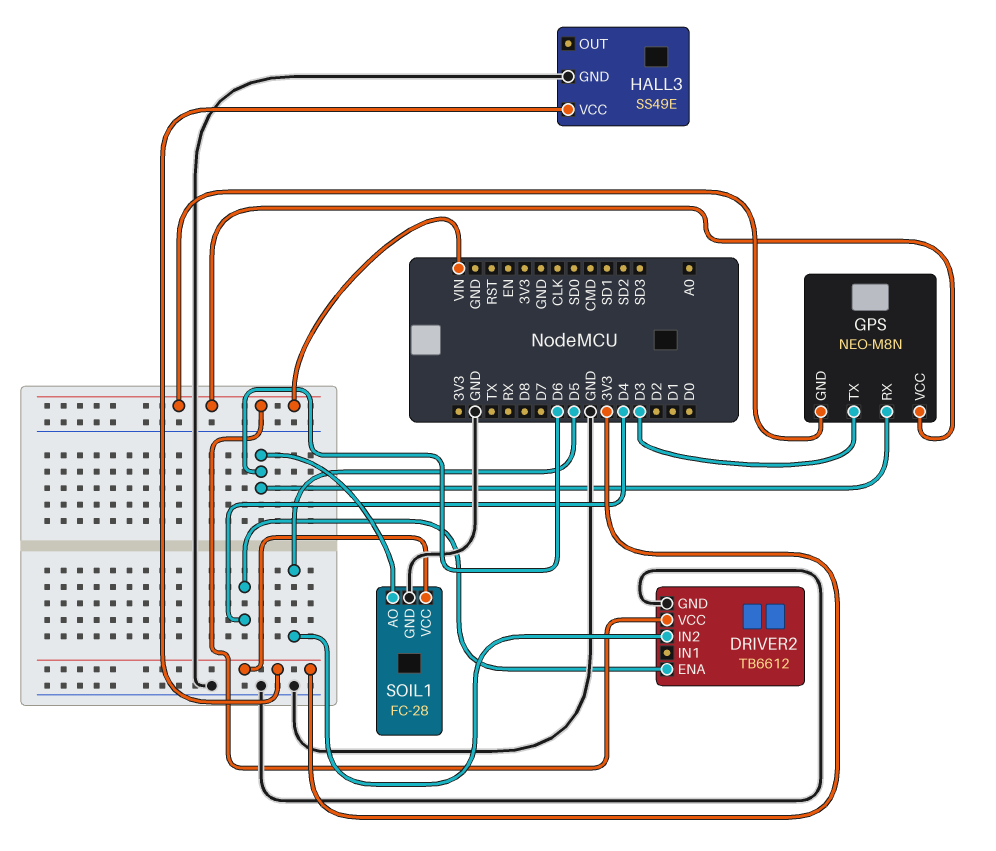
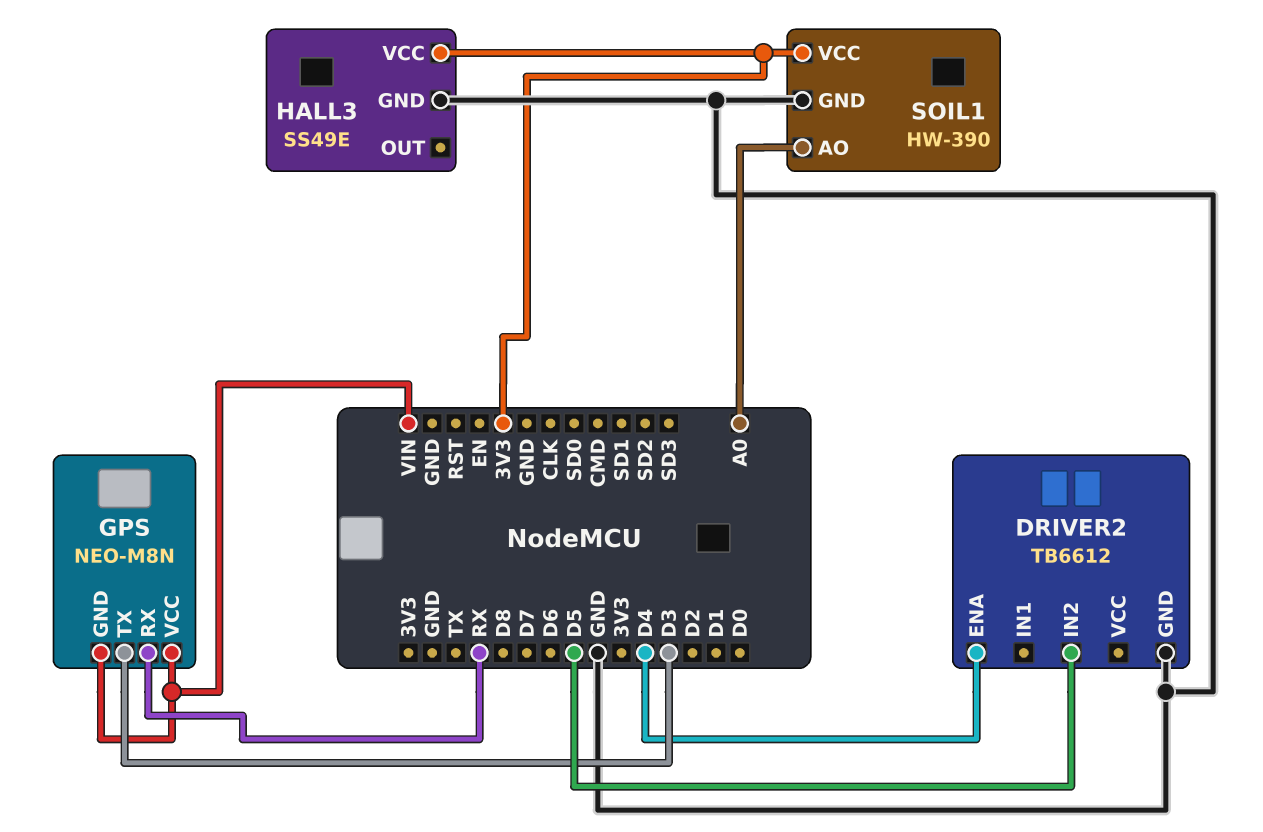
DRIVER2 pin VCC: VIN -> none
GPS pin RX: D6 -> RX
SOIL1: FC-28 -> HW-390
SOIL1 pin AO: D6 -> A0

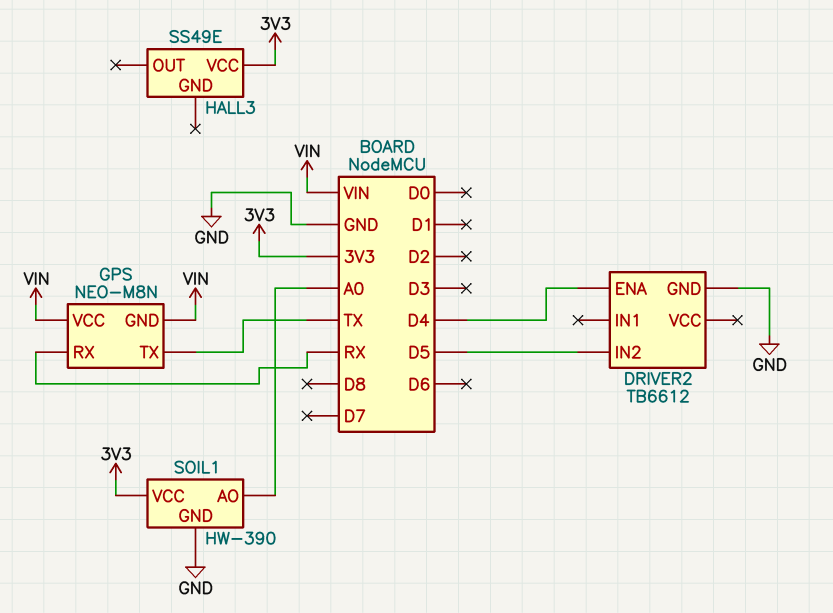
GPS pin TX: D3 -> TX
HALL3 pin GND: GND -> none

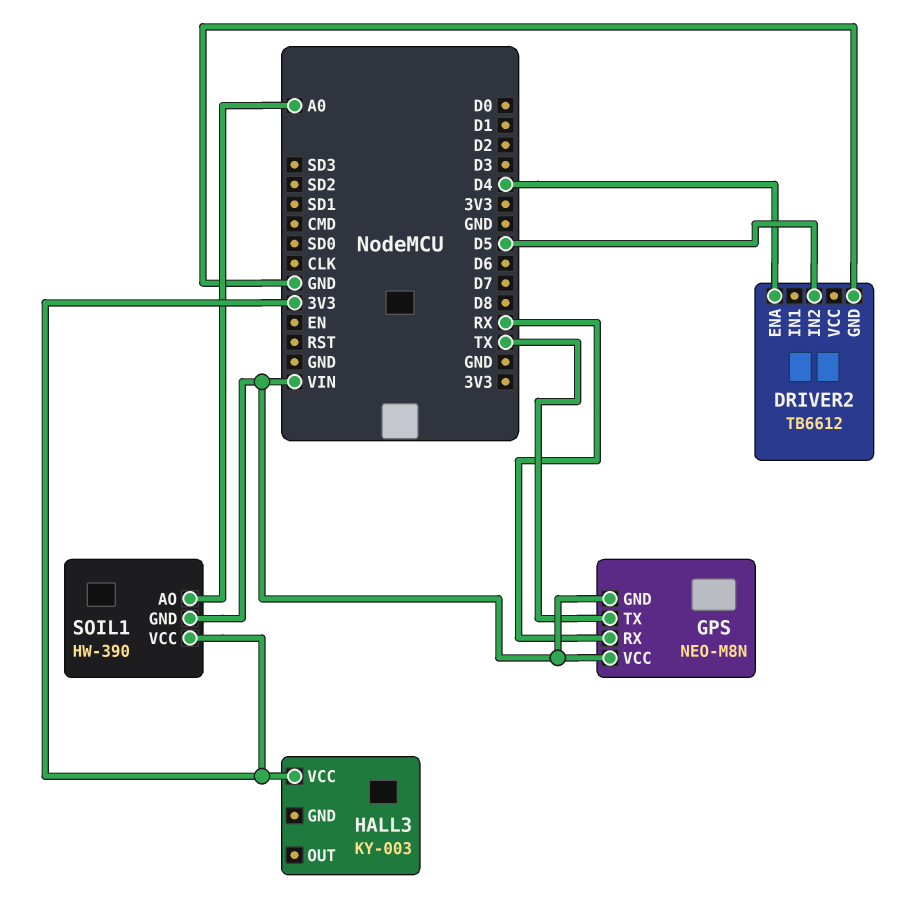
HALL3: SS49E -> KY-003
SOIL1 pin GND: GND -> VIN

